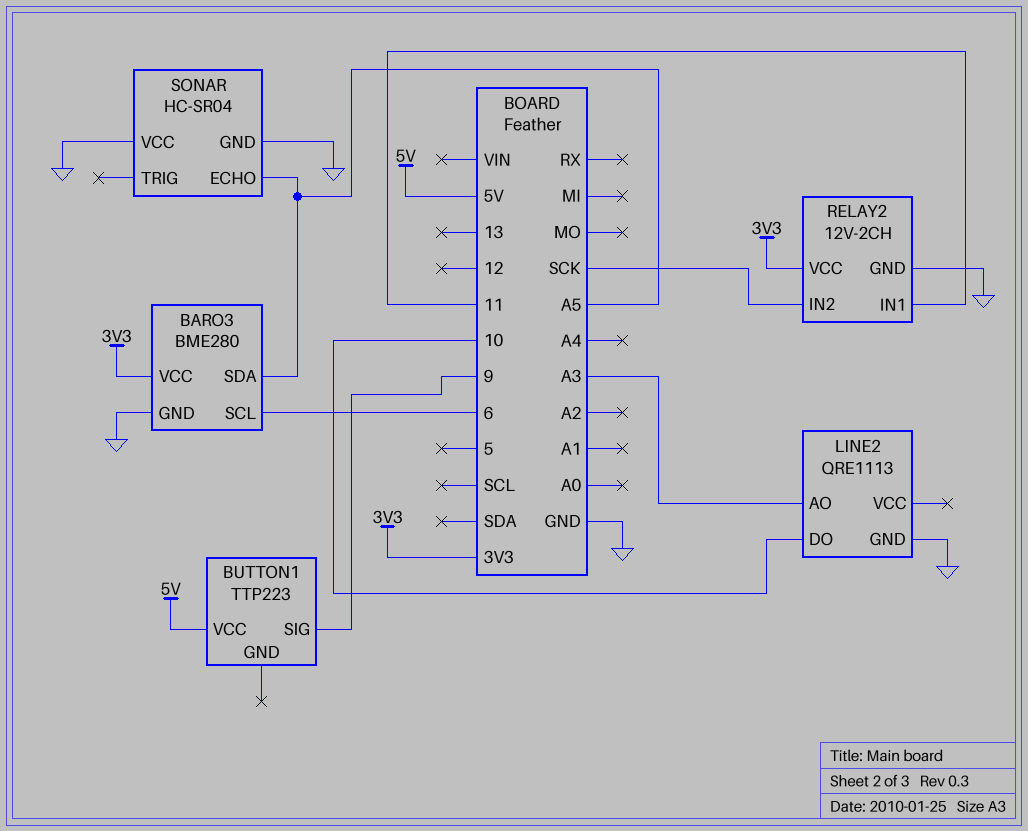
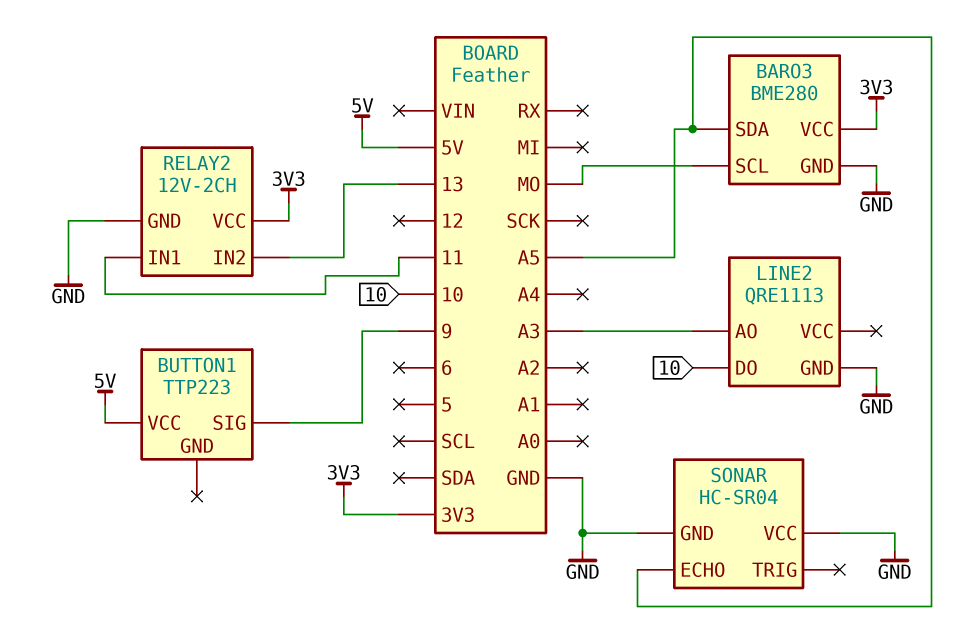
BARO3 pin SCL: 6 -> MO
RELAY2 pin IN2: SCK -> 13

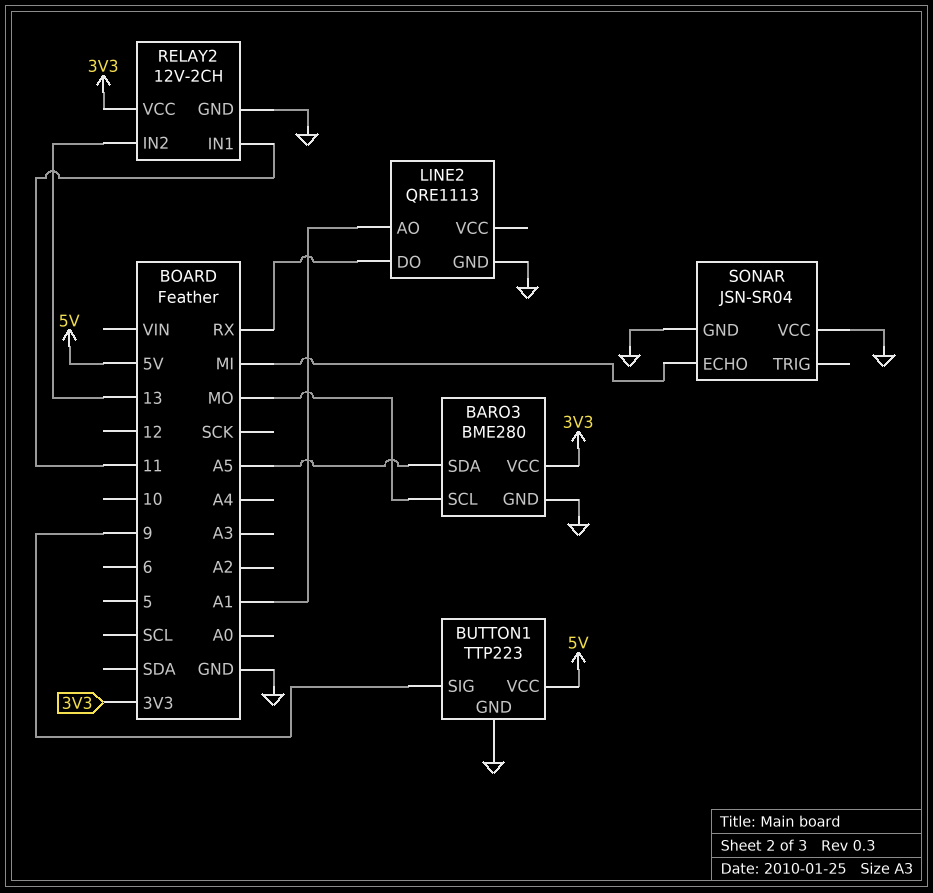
BUTTON1 pin GND: none -> GND
LINE2 pin AO: A3 -> A1
LINE2 pin DO: 10 -> RX
SONAR: HC-SR04 -> JSN-SR04
SONAR pin ECHO: A5 -> MI

